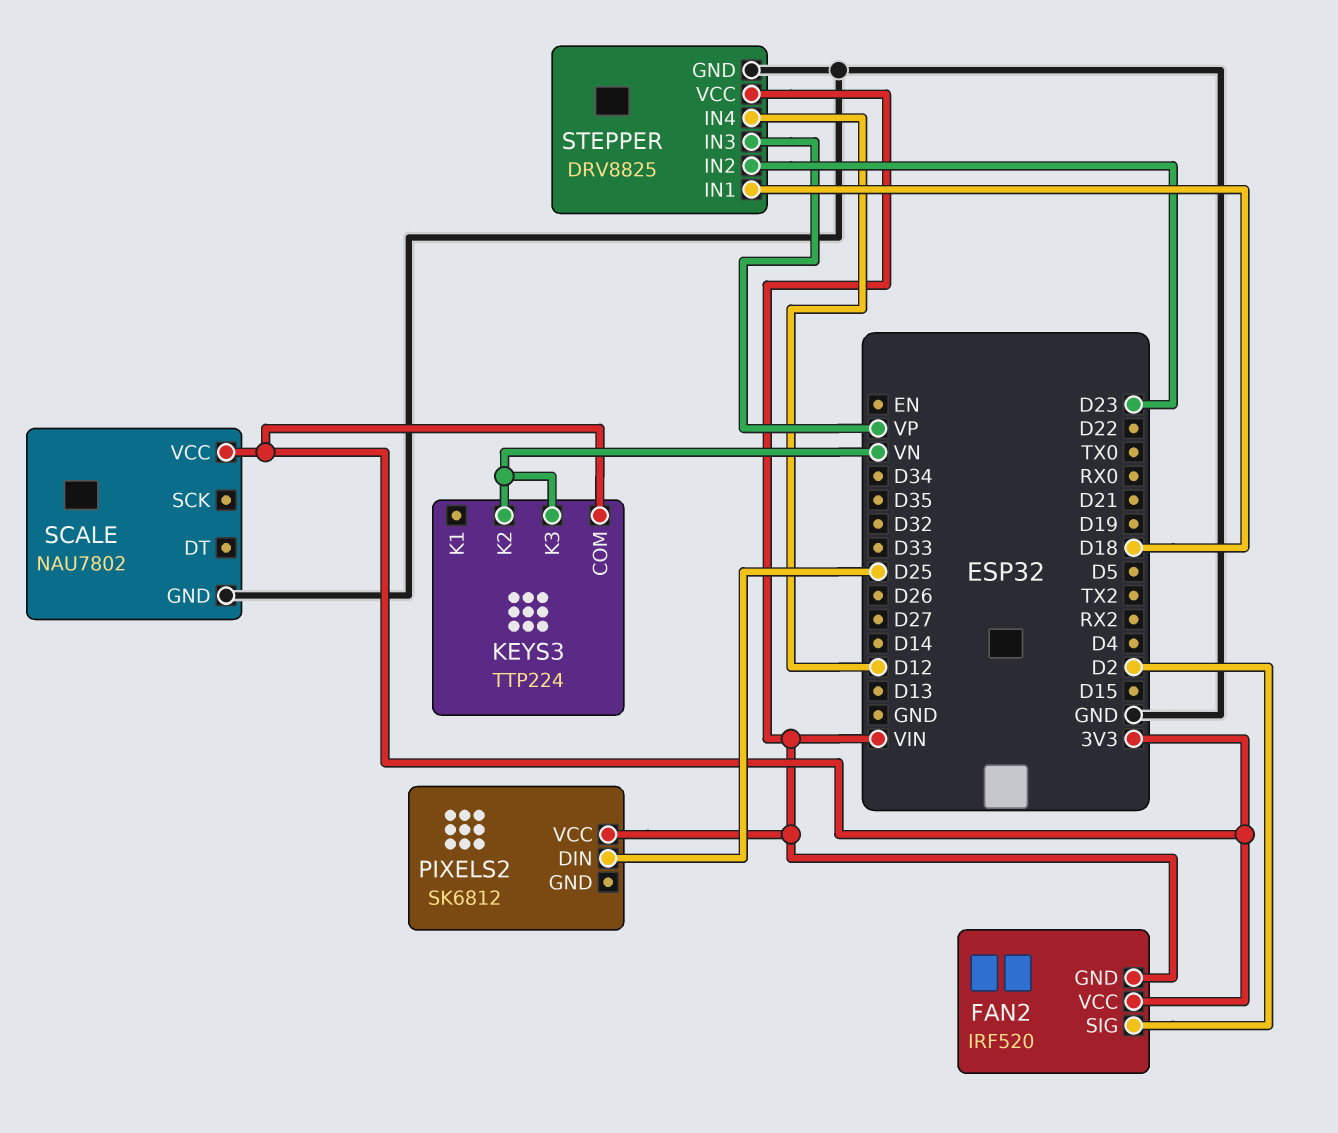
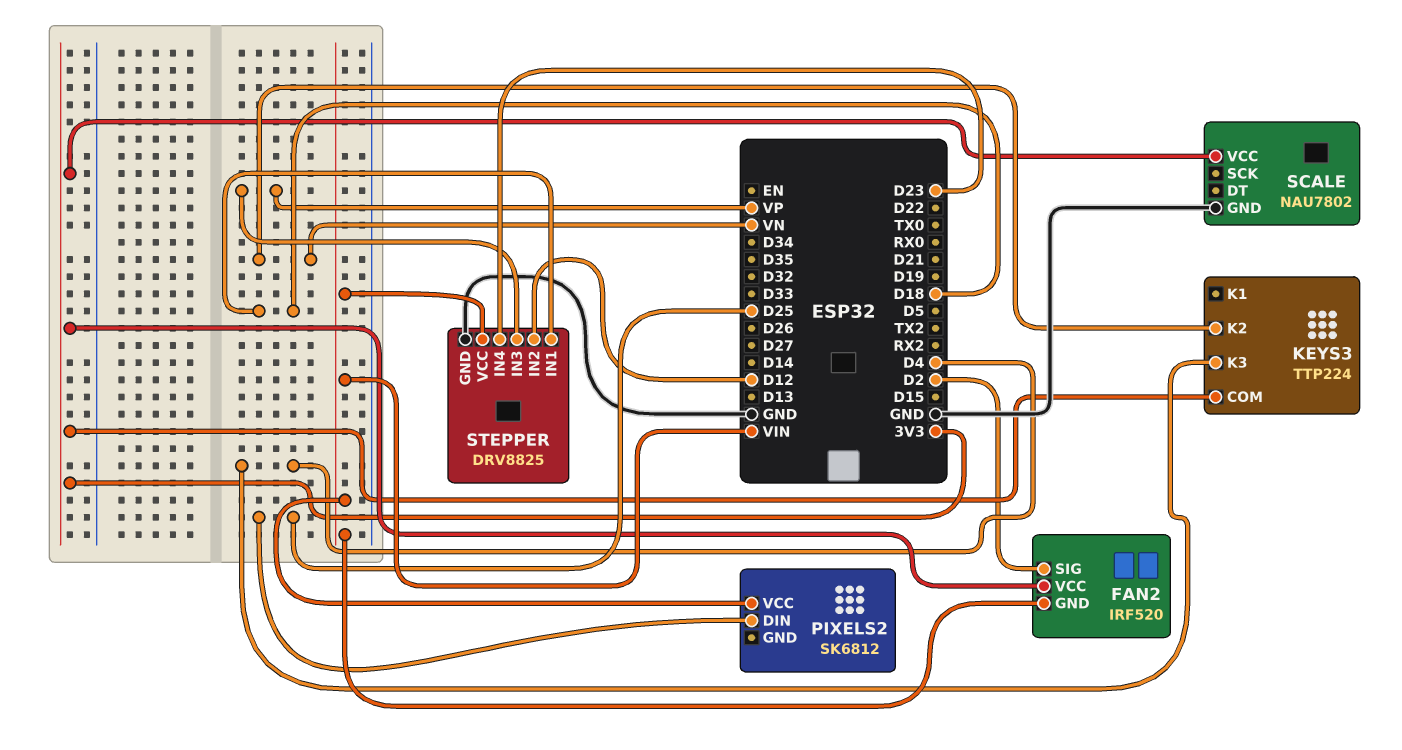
KEYS3 pin K3: VN -> D4
STEPPER pin IN2: D23 -> D12
STEPPER pin IN4: D12 -> D23

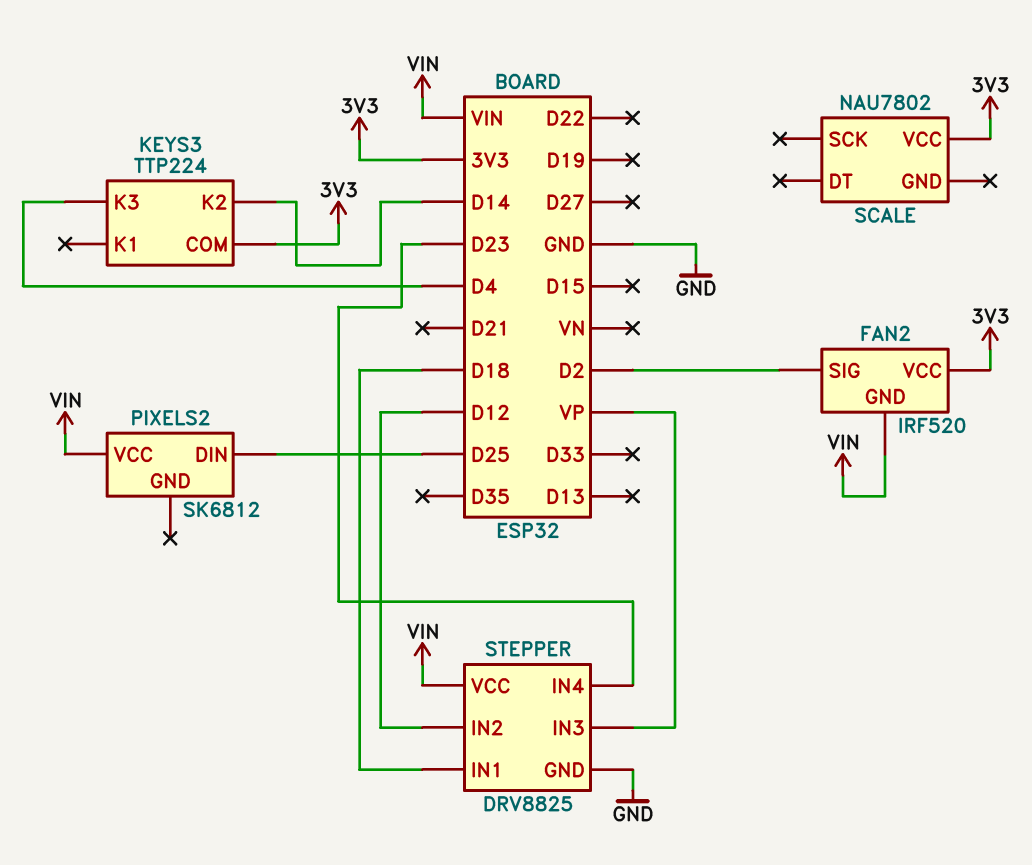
KEYS3 pin K2: VN -> D14
SCALE pin GND: GND -> none

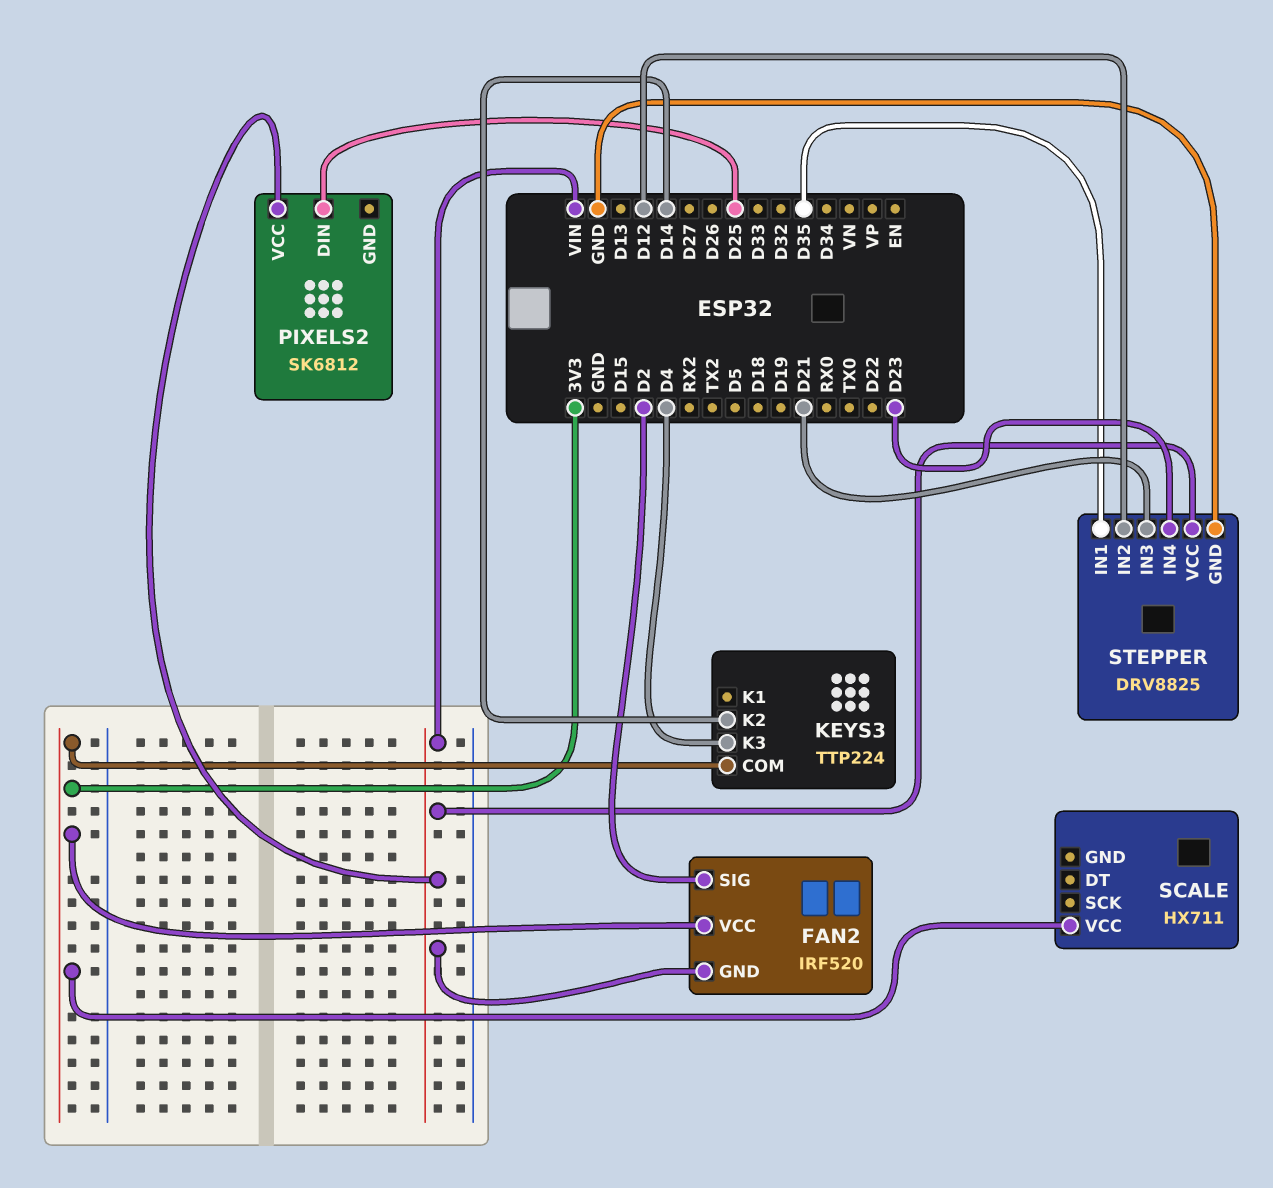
SCALE: NAU7802 -> HX711
STEPPER pin IN1: D18 -> D35
STEPPER pin IN3: VP -> D21

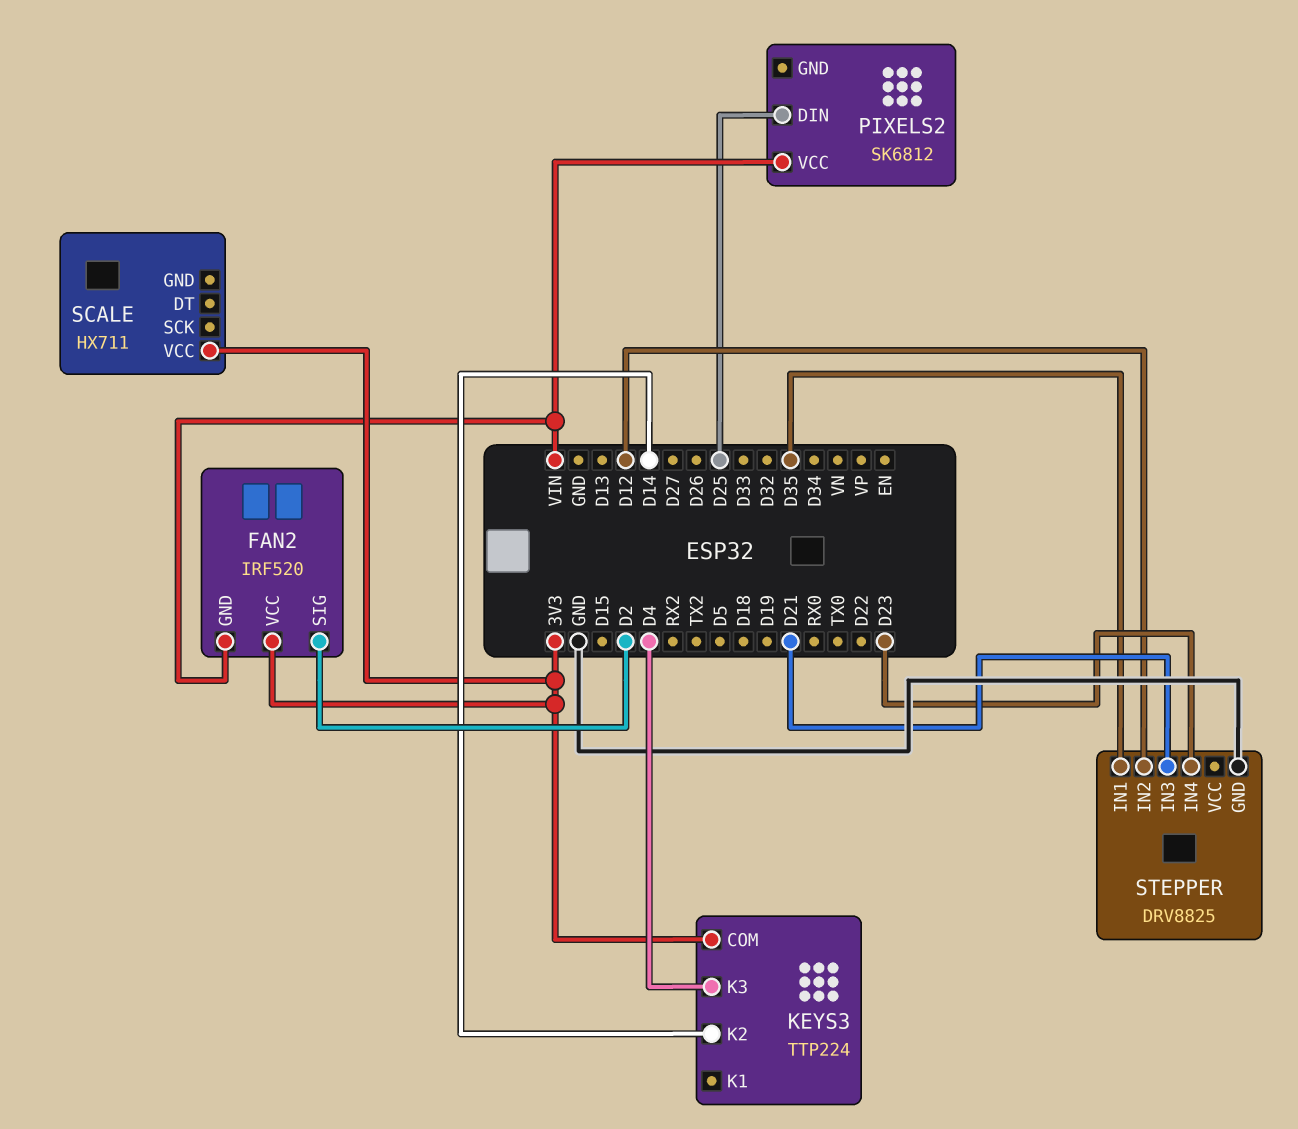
STEPPER pin VCC: VIN -> none

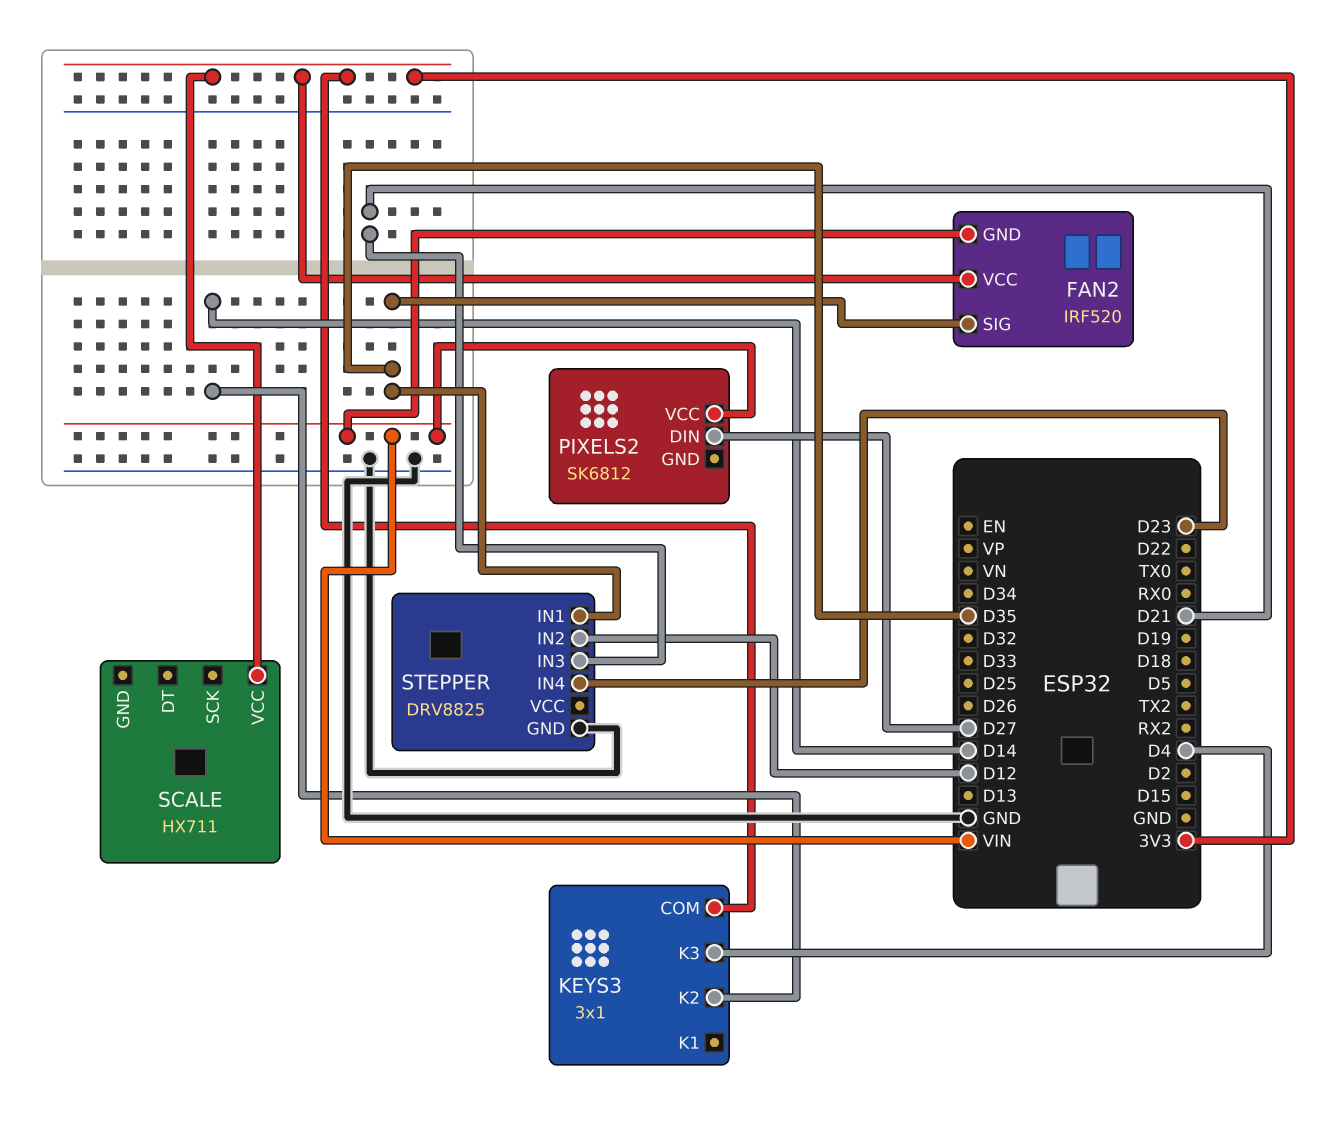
FAN2 pin SIG: D2 -> D35
KEYS3: TTP224 -> 3x1
PIXELS2 pin DIN: D25 -> D27

